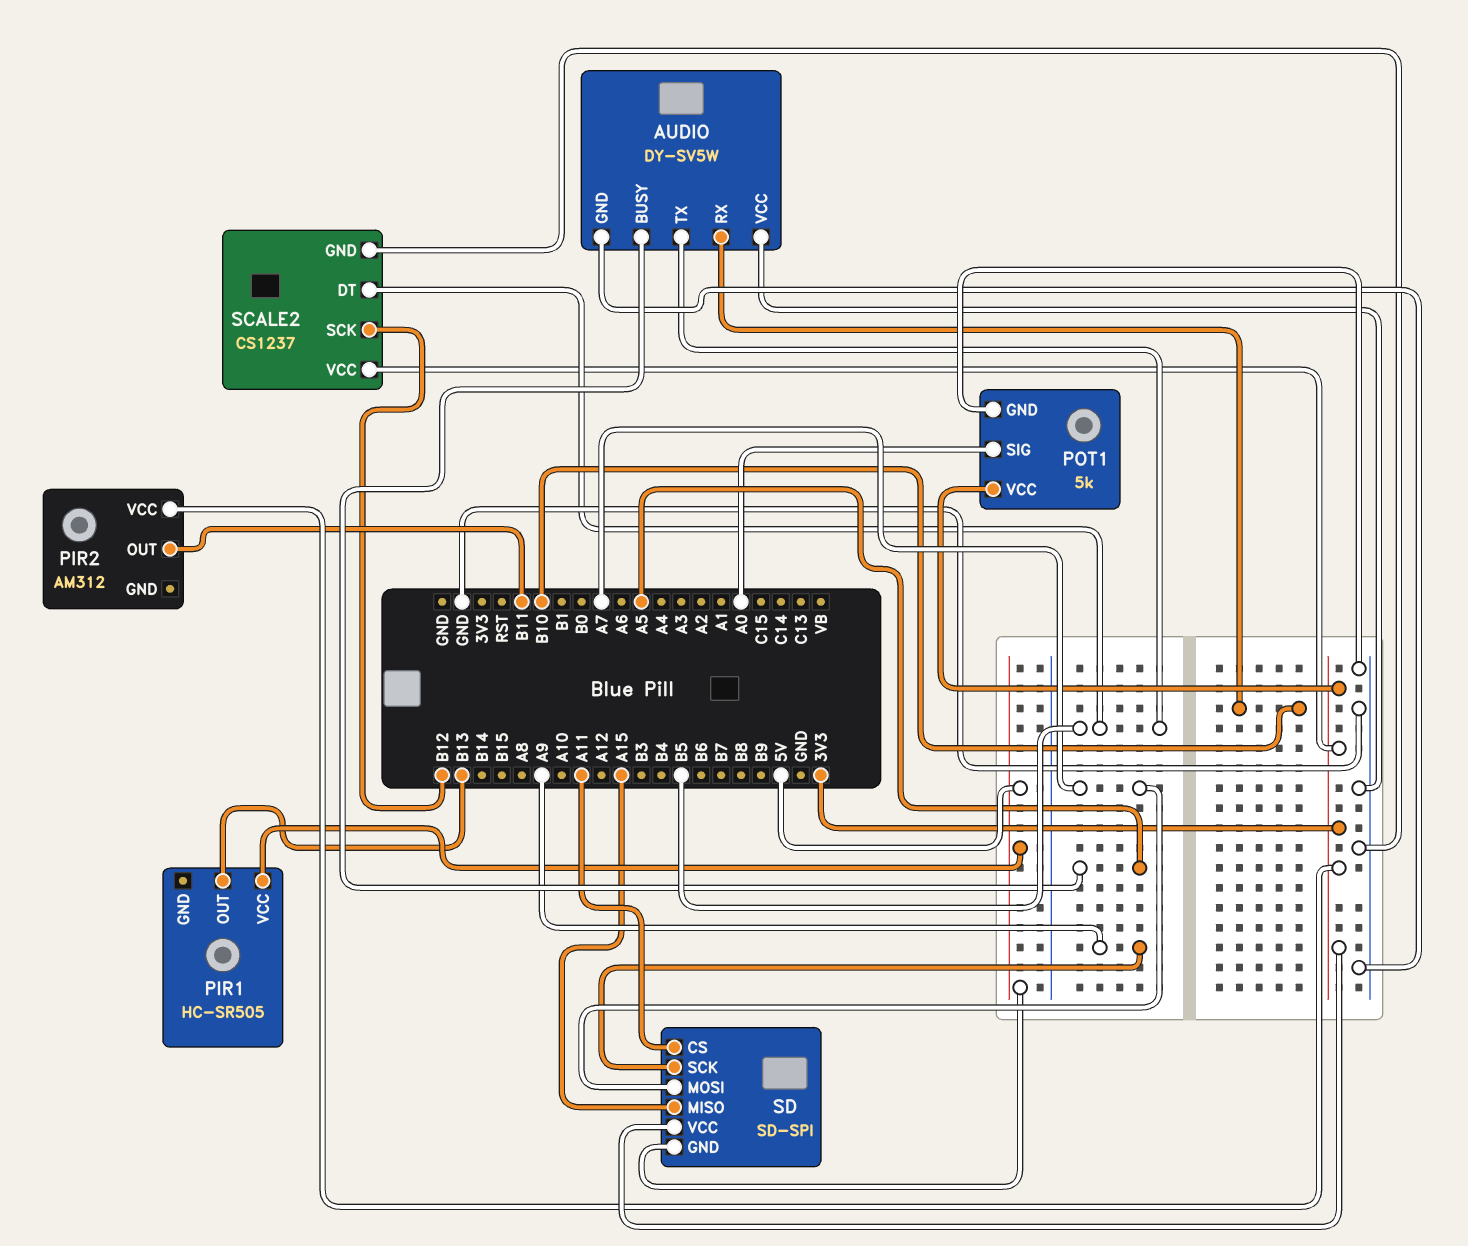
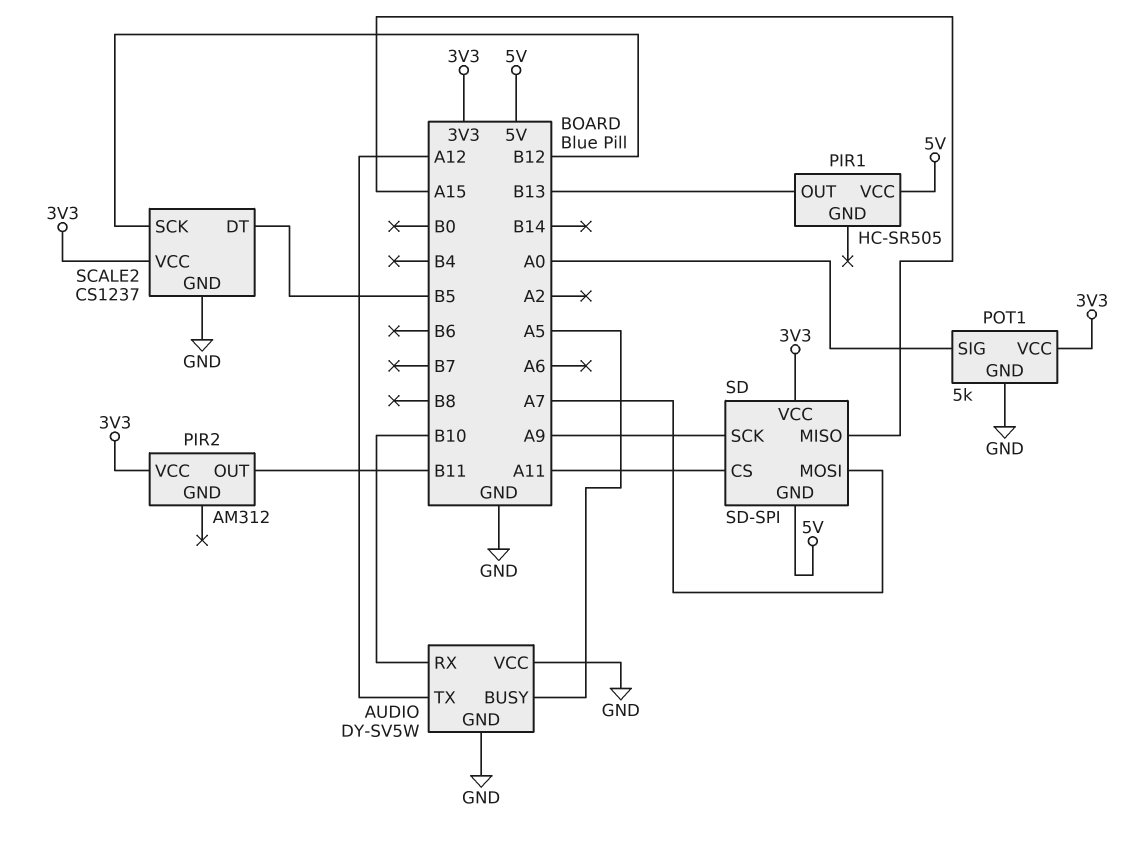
AUDIO pin TX: B5 -> A12

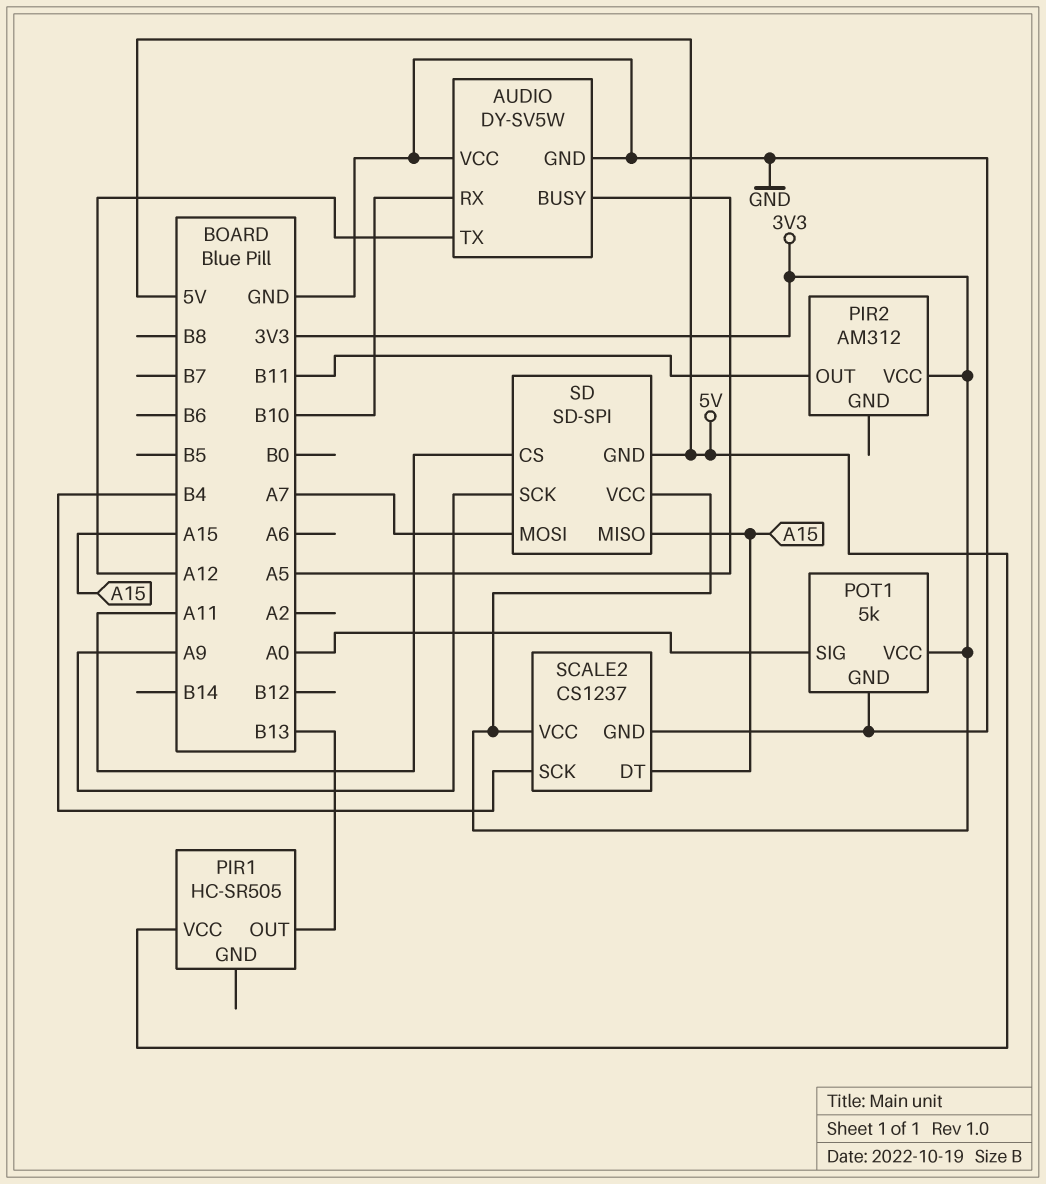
SCALE2 pin DT: B5 -> A15
SCALE2 pin SCK: B12 -> B4

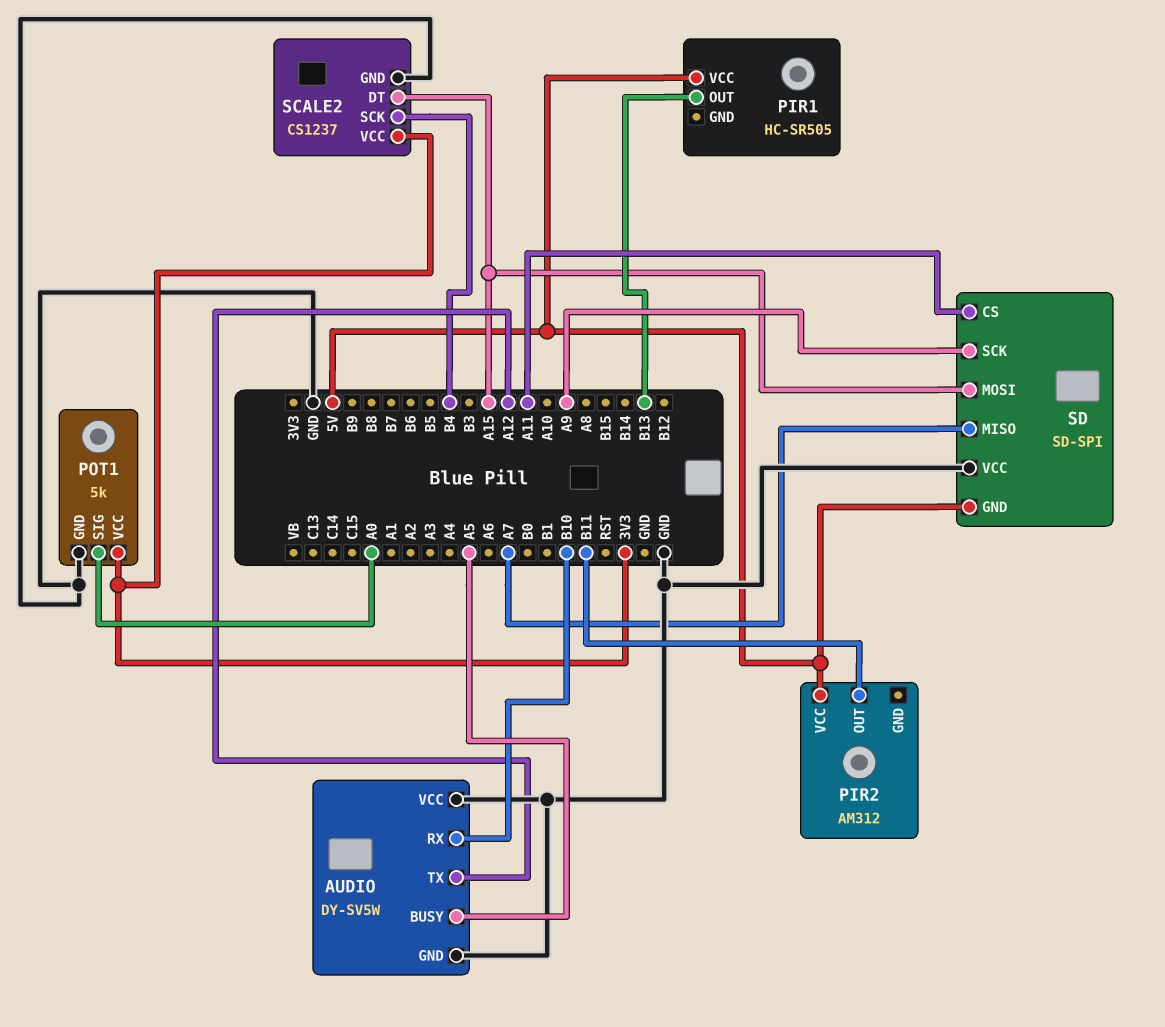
PIR2 pin VCC: 3V3 -> 5V
SD pin MISO: A15 -> A7
SD pin MOSI: A7 -> A15
SD pin VCC: 3V3 -> GND

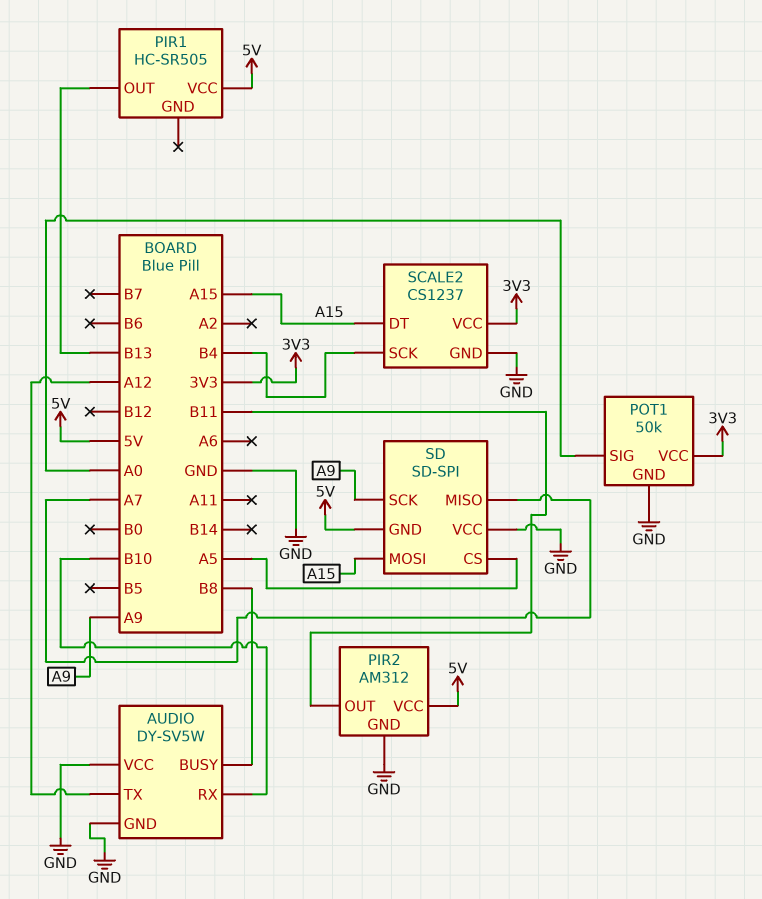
AUDIO pin BUSY: A5 -> B8
PIR2 pin GND: none -> GND
POT1: 5k -> 50k
SD pin CS: A11 -> A5

